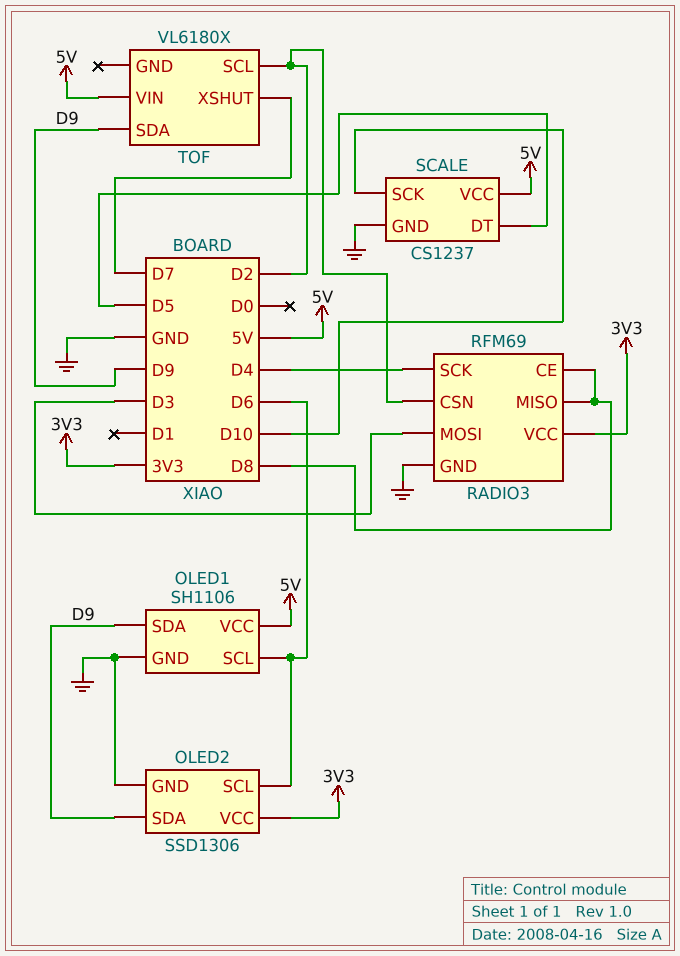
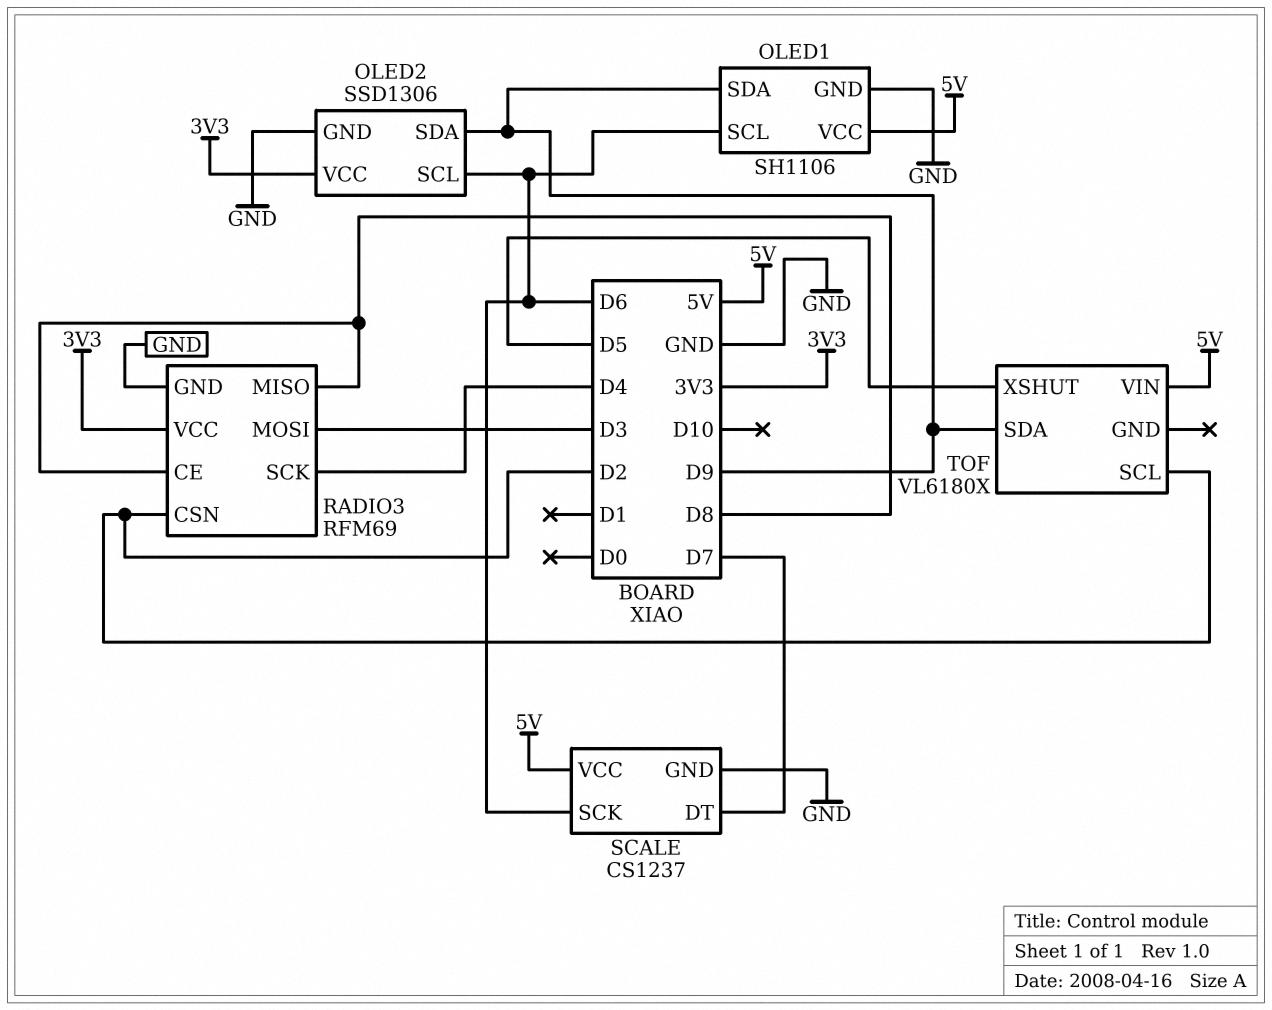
SCALE pin DT: D5 -> D7
SCALE pin SCK: D10 -> D6
TOF pin XSHUT: D7 -> D5

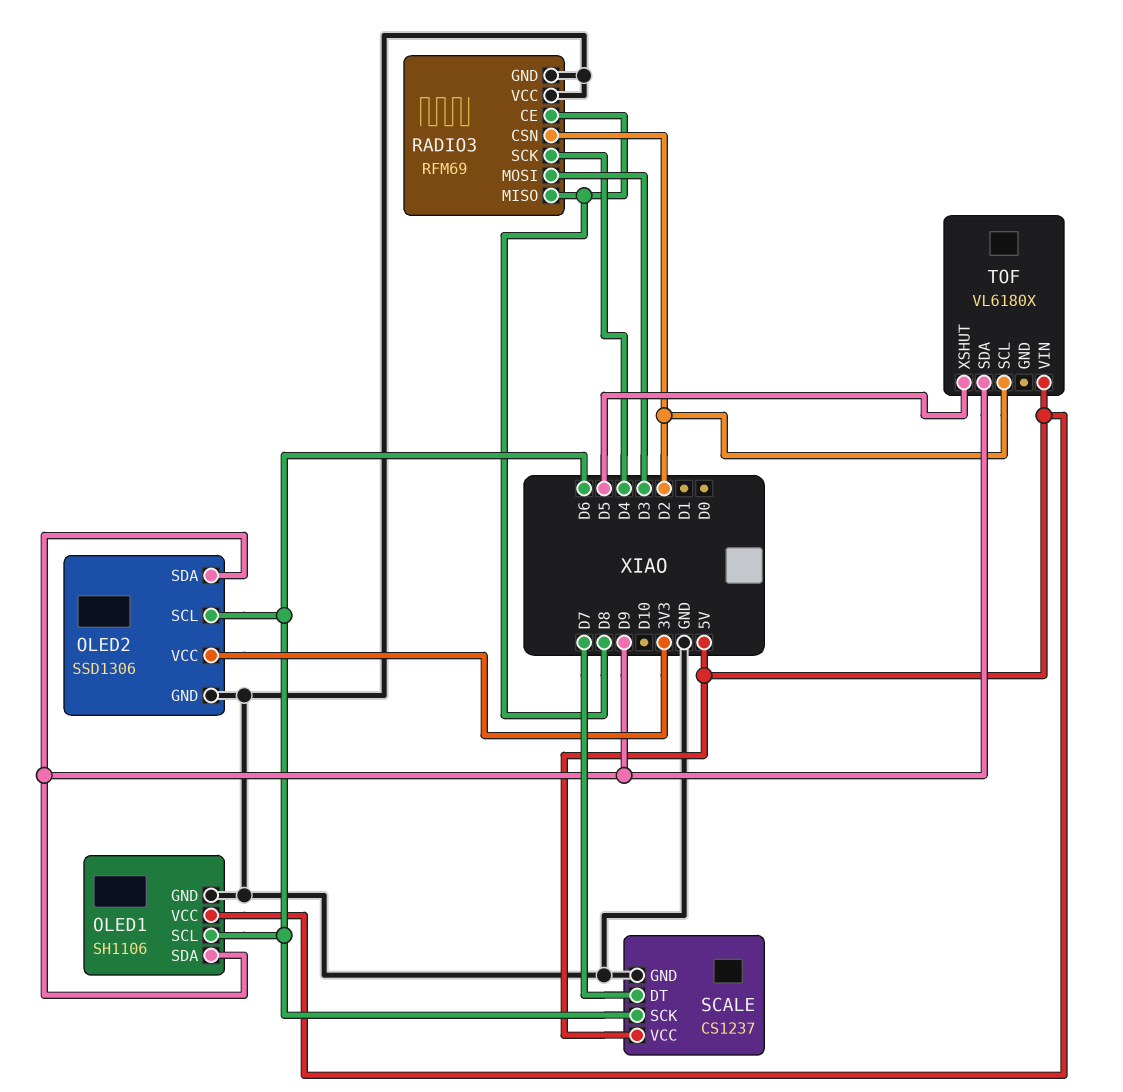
RADIO3 pin VCC: 3V3 -> GND

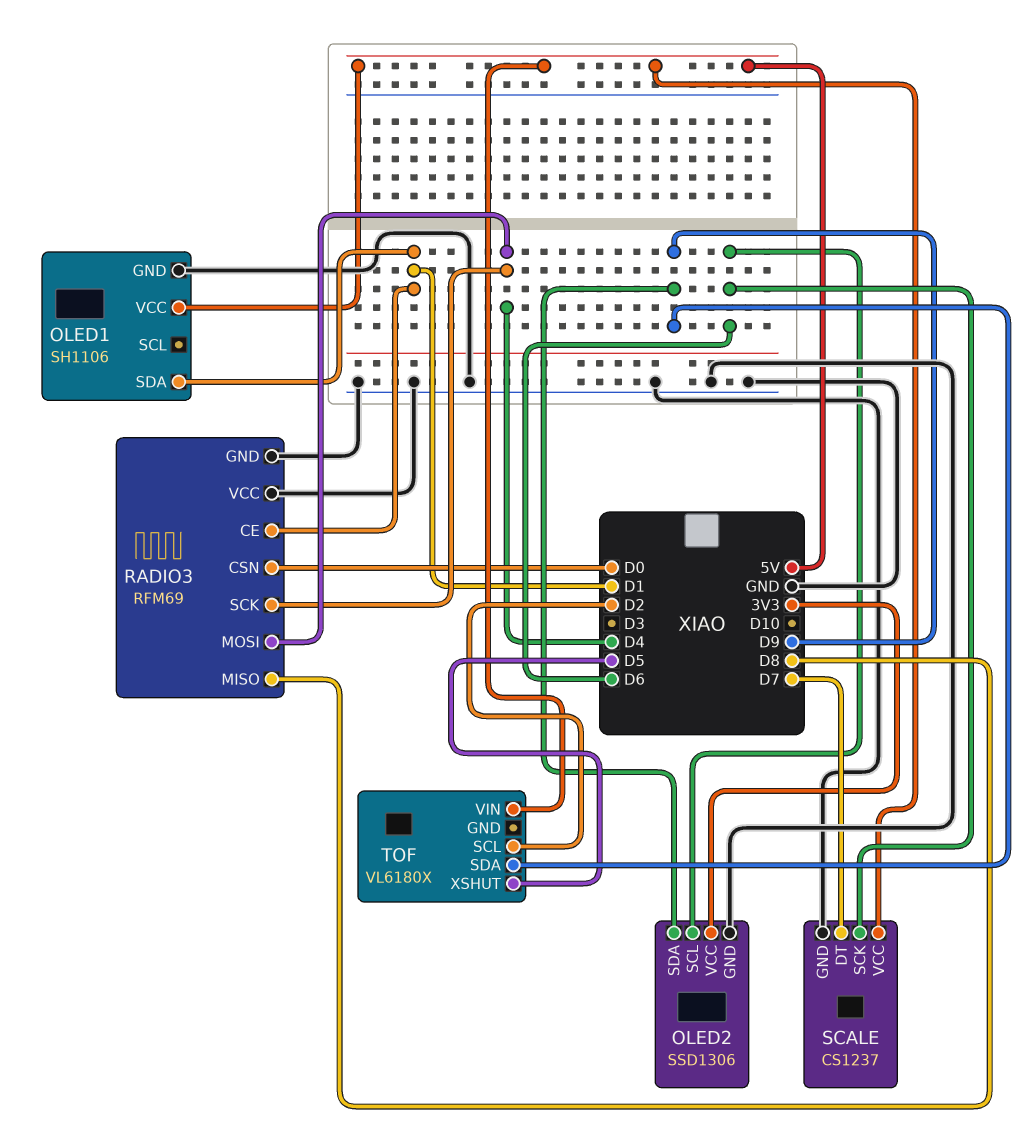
OLED1 pin SCL: D6 -> none
OLED1 pin SDA: D9 -> D1
RADIO3 pin CE: D8 -> D1
RADIO3 pin CSN: D2 -> D0
RADIO3 pin MOSI: D3 -> D4

